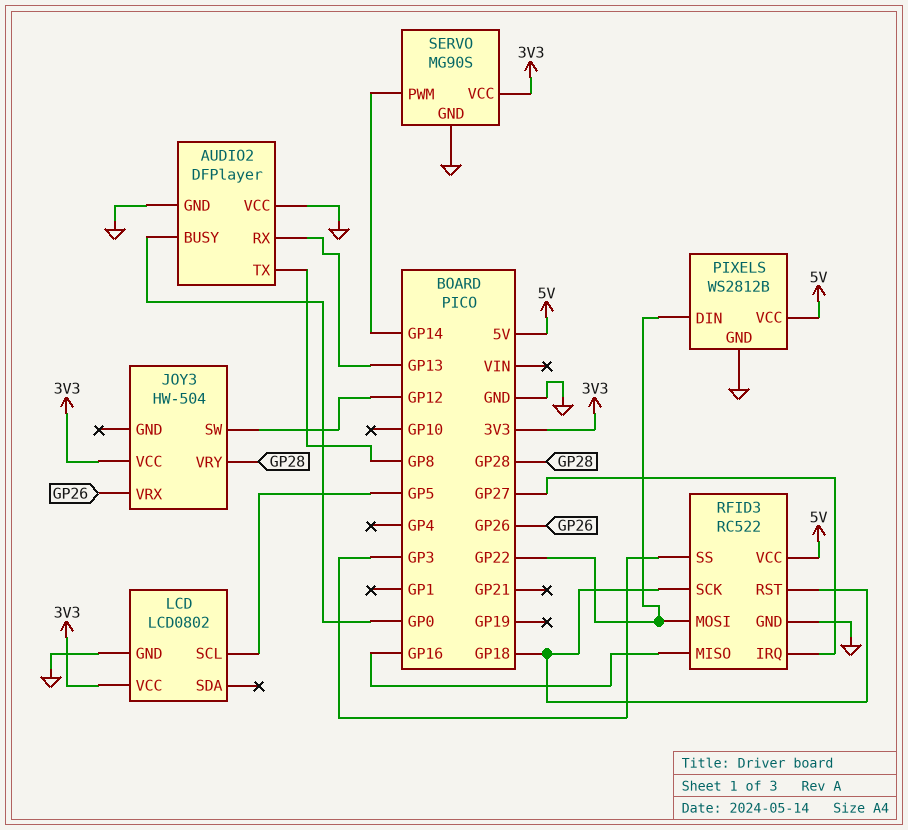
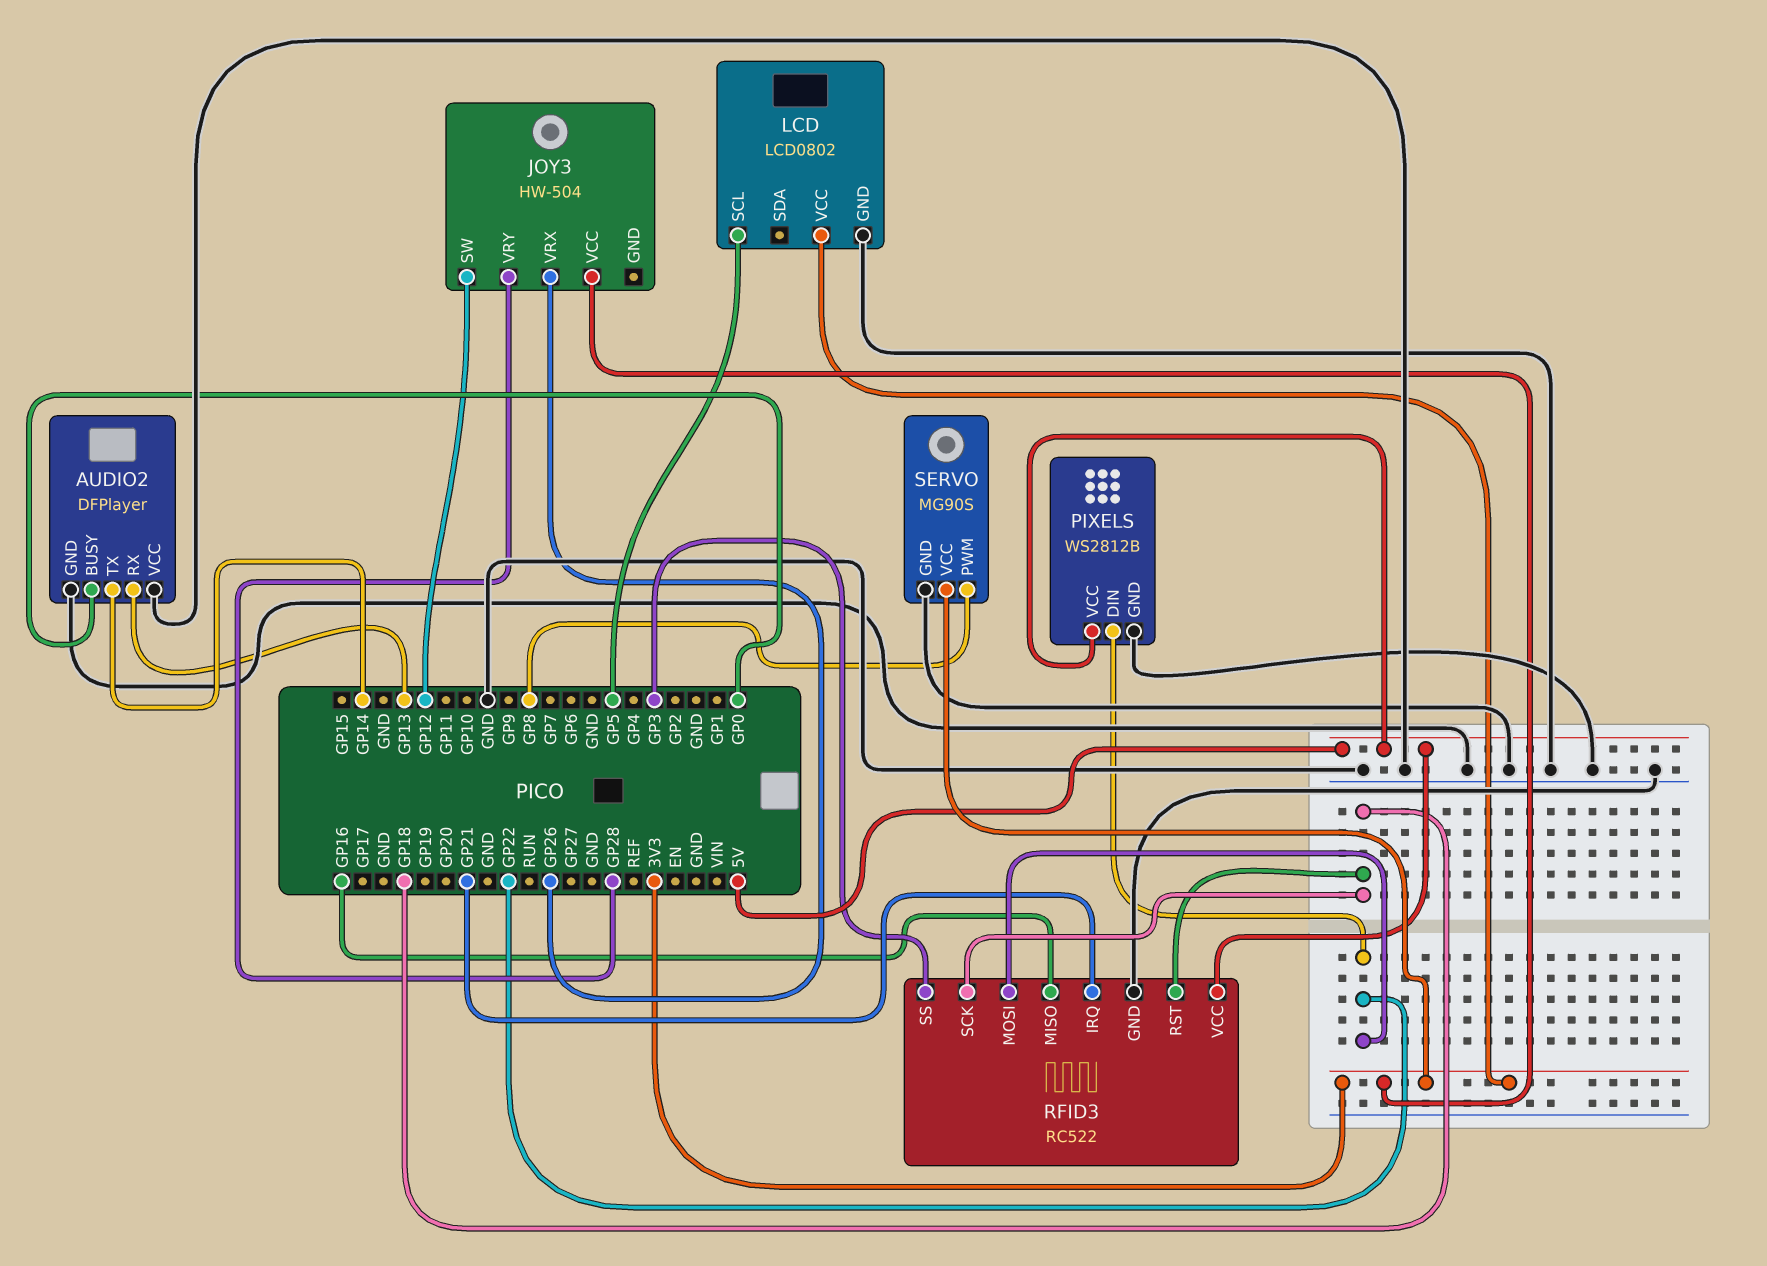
AUDIO2 pin TX: GP8 -> GP14
RFID3 pin IRQ: GP27 -> GP21
SERVO pin PWM: GP14 -> GP8

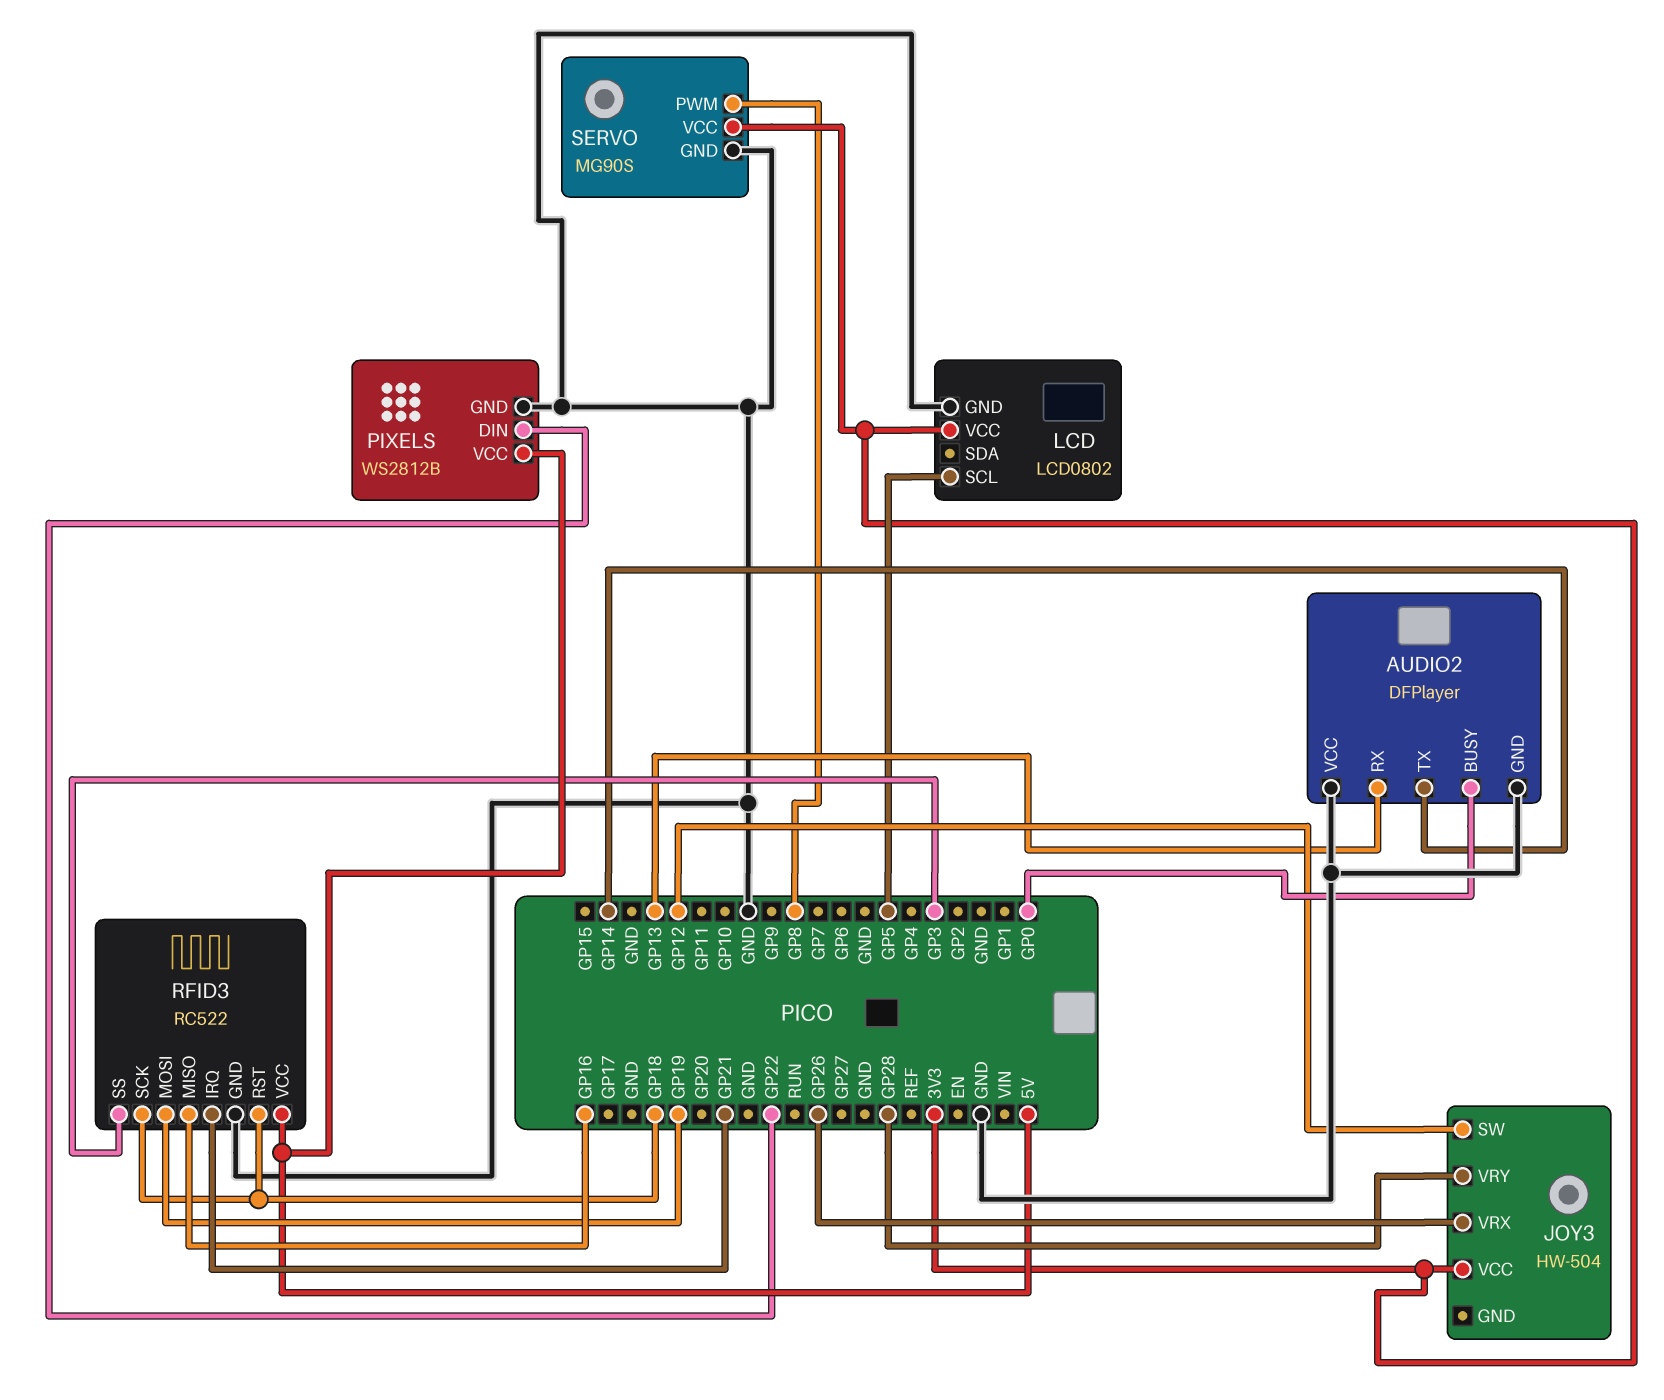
RFID3 pin MOSI: GP22 -> GP19

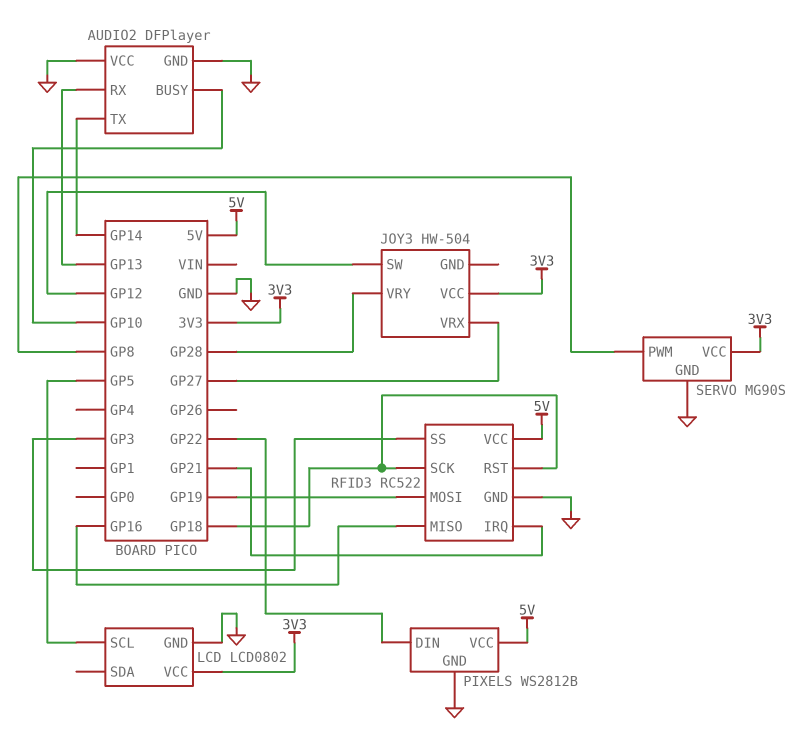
AUDIO2 pin BUSY: GP0 -> GP10
JOY3 pin VRX: GP26 -> GP27

